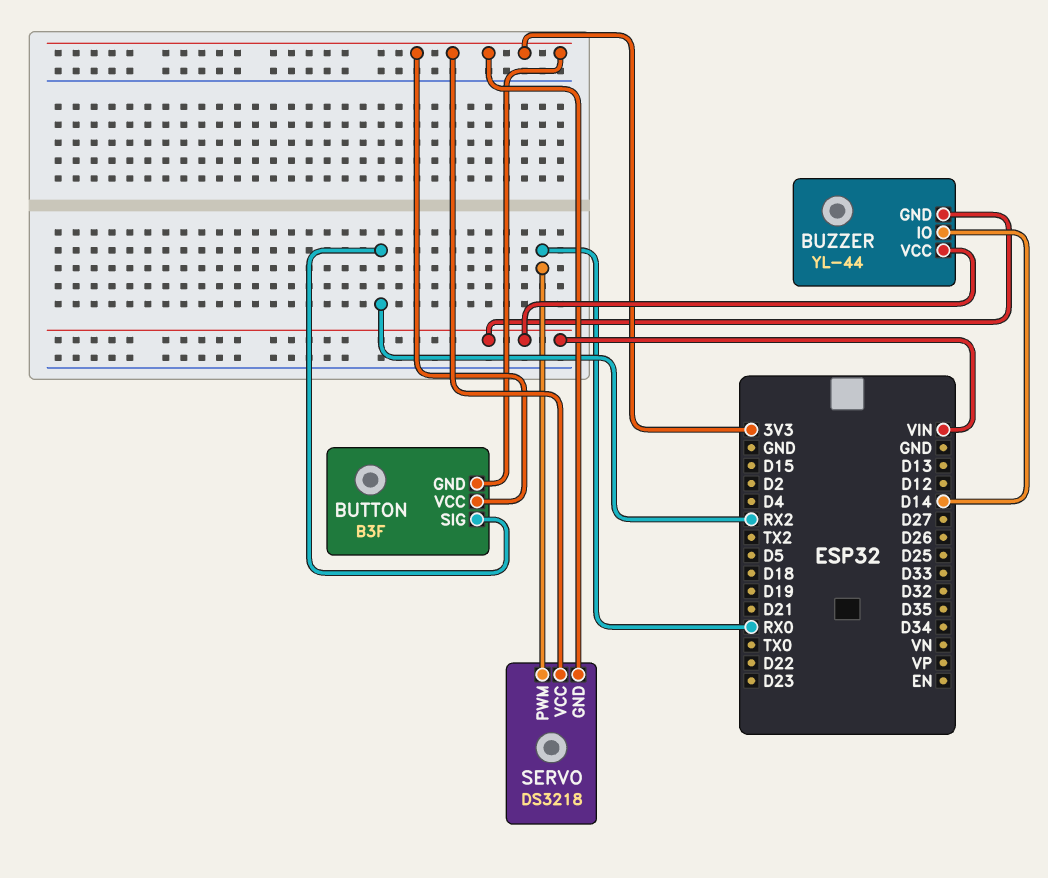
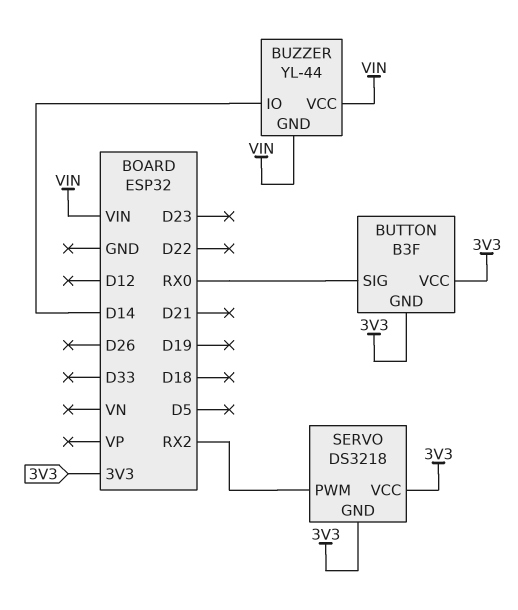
BUTTON pin SIG: RX2 -> RX0
SERVO pin PWM: RX0 -> RX2

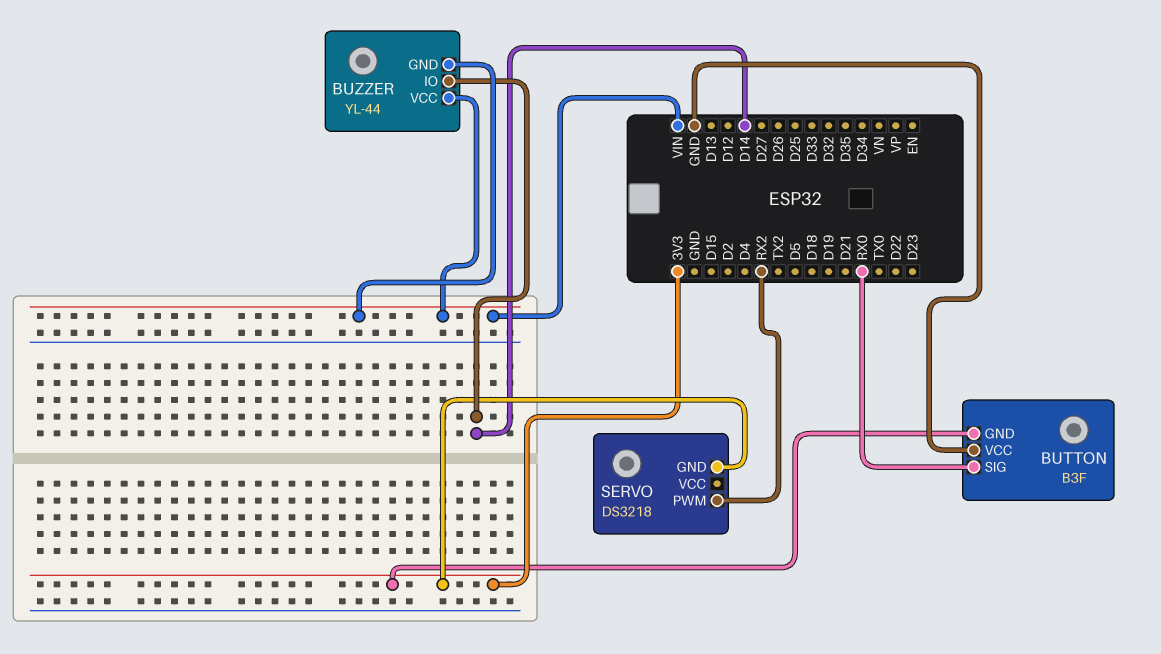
BUTTON pin VCC: 3V3 -> GND
SERVO pin VCC: 3V3 -> none

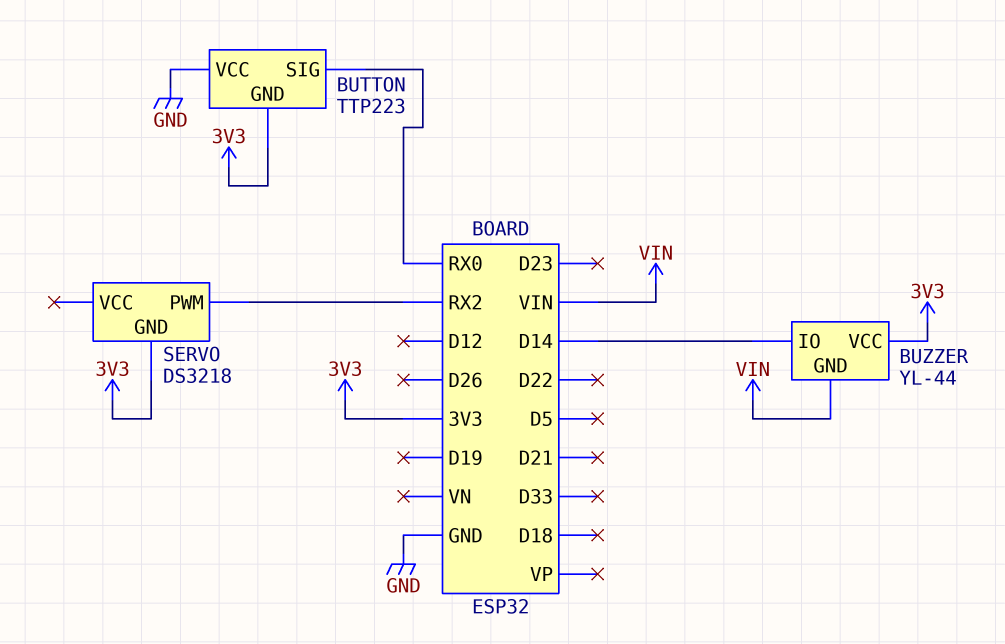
BUTTON: B3F -> TTP223
BUZZER pin VCC: VIN -> 3V3

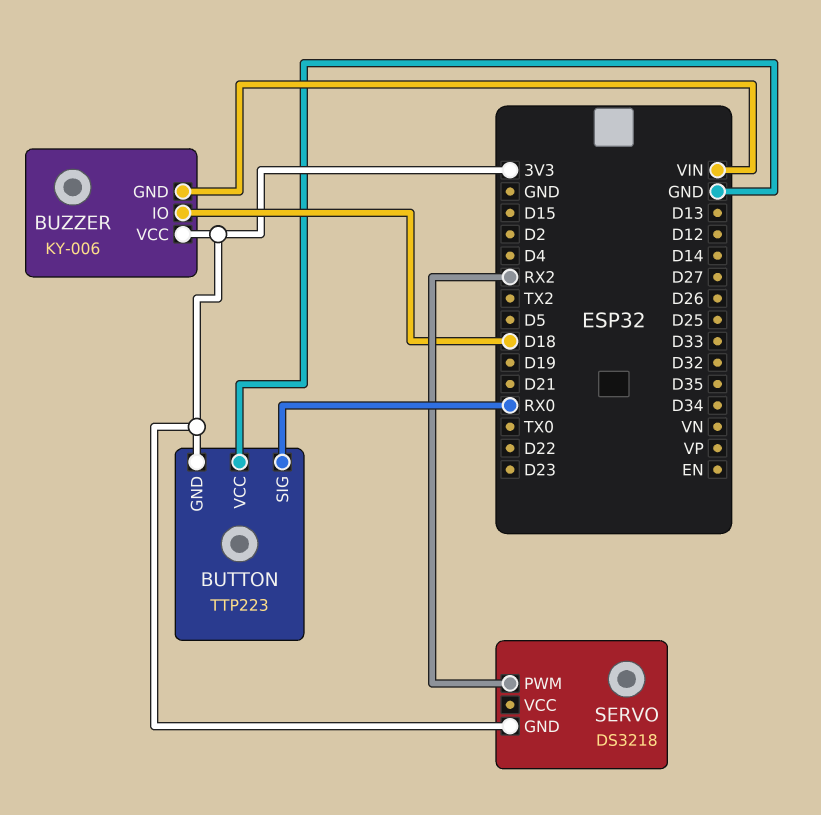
BUZZER: YL-44 -> KY-006
BUZZER pin IO: D14 -> D18

